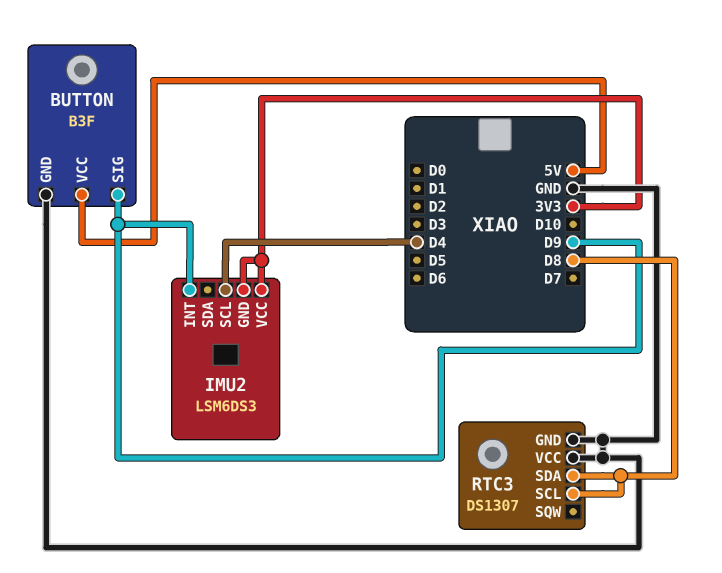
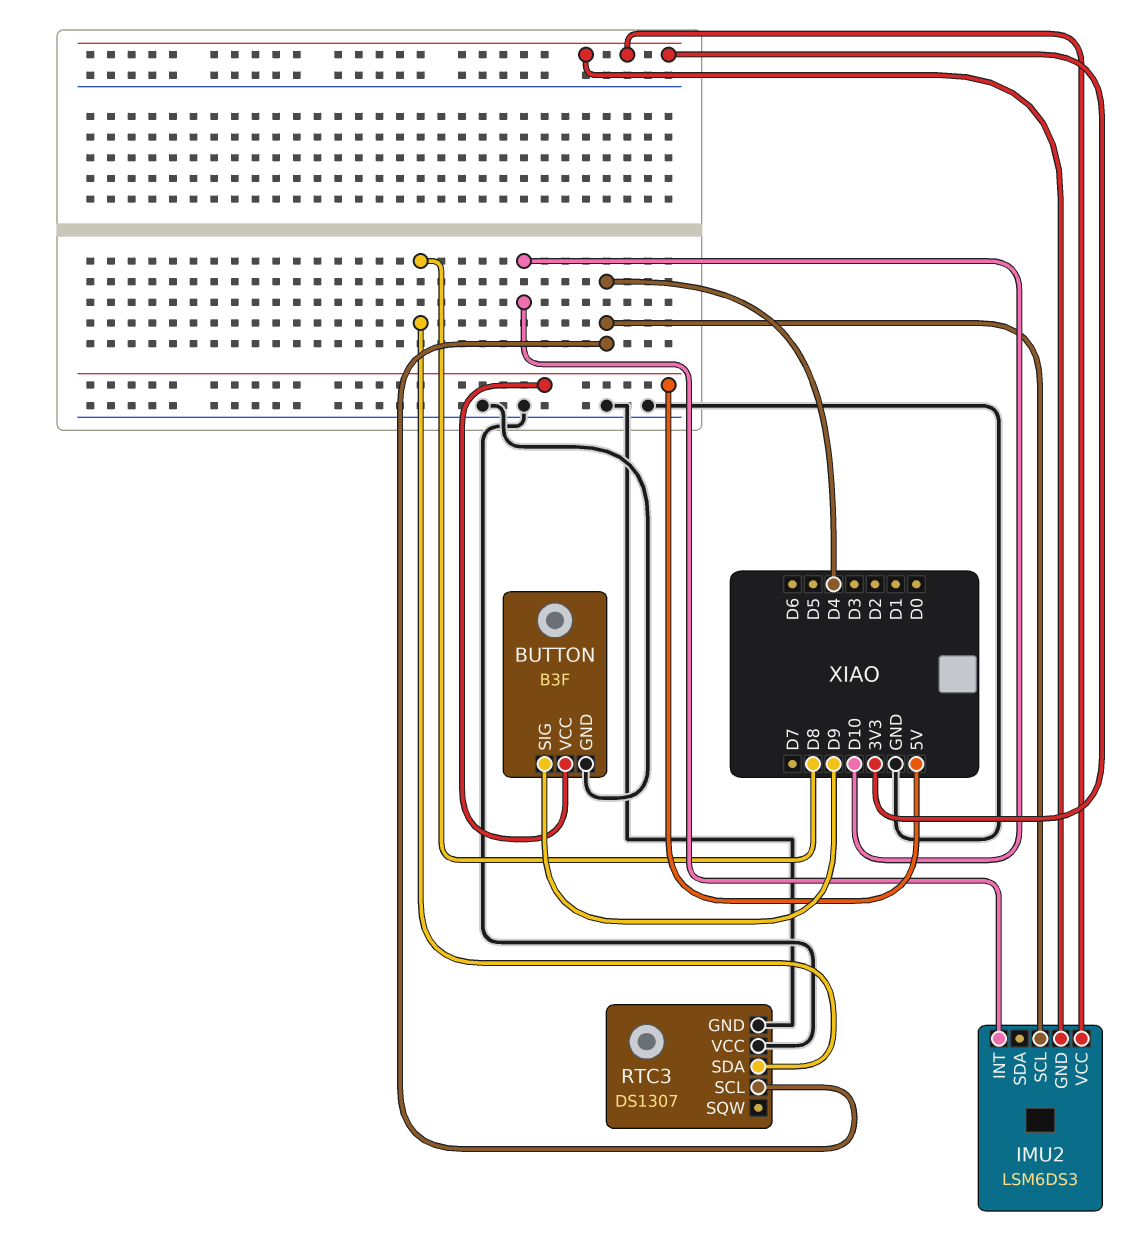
IMU2 pin INT: D9 -> D10
RTC3 pin SCL: D8 -> D4

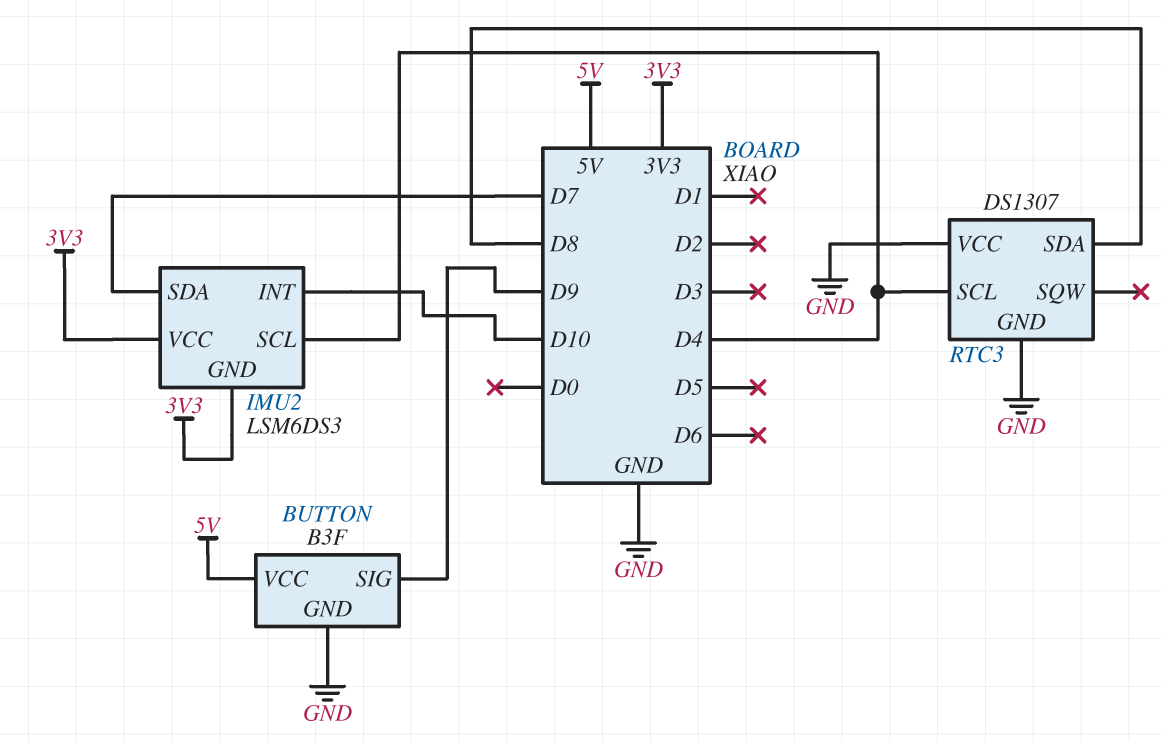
IMU2 pin SDA: none -> D7

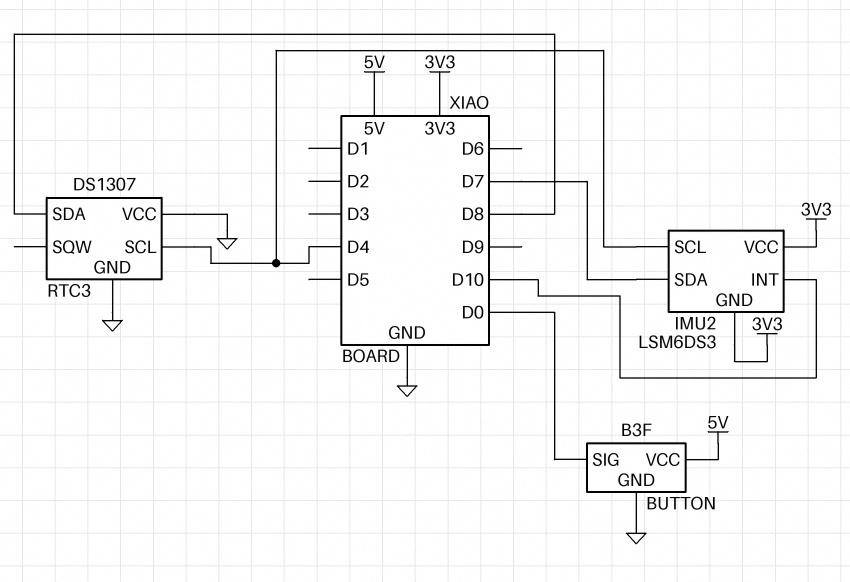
BUTTON pin SIG: D9 -> D0

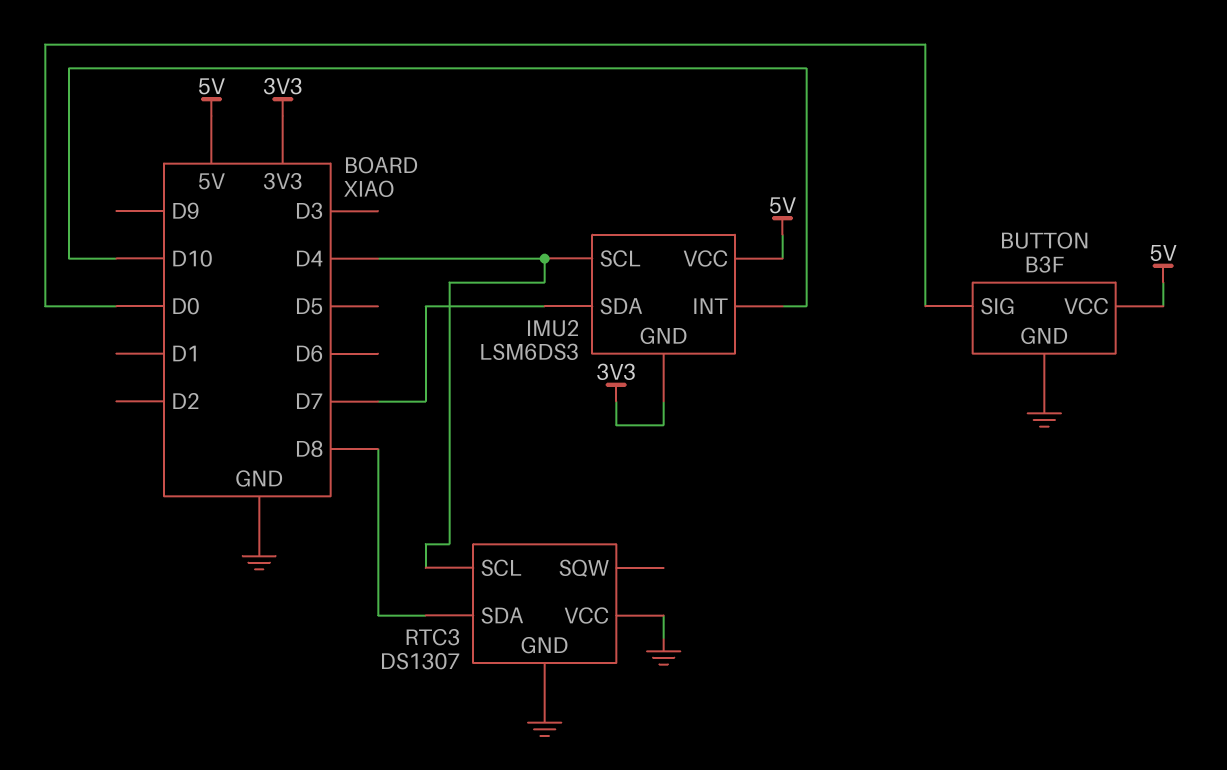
IMU2 pin VCC: 3V3 -> 5V

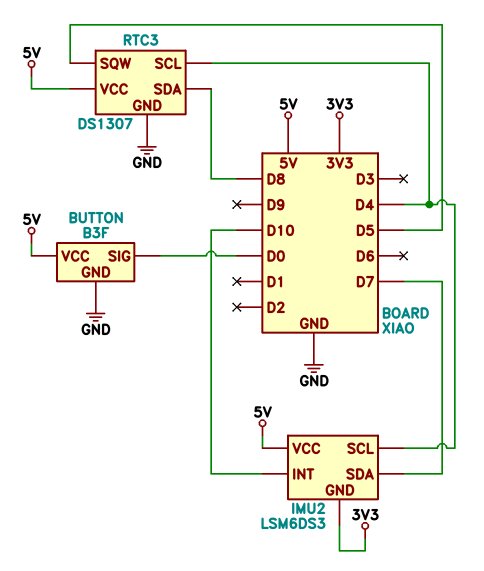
RTC3 pin SQW: none -> D5
RTC3 pin VCC: GND -> 5V

